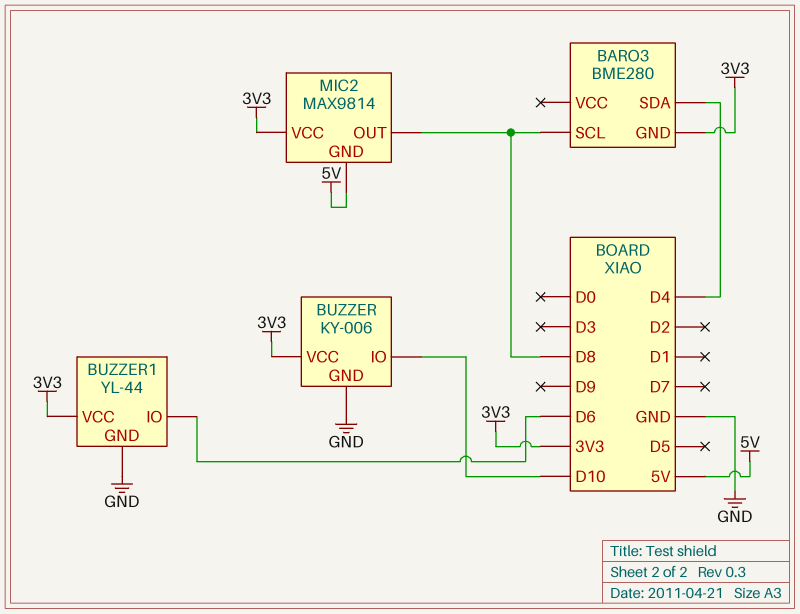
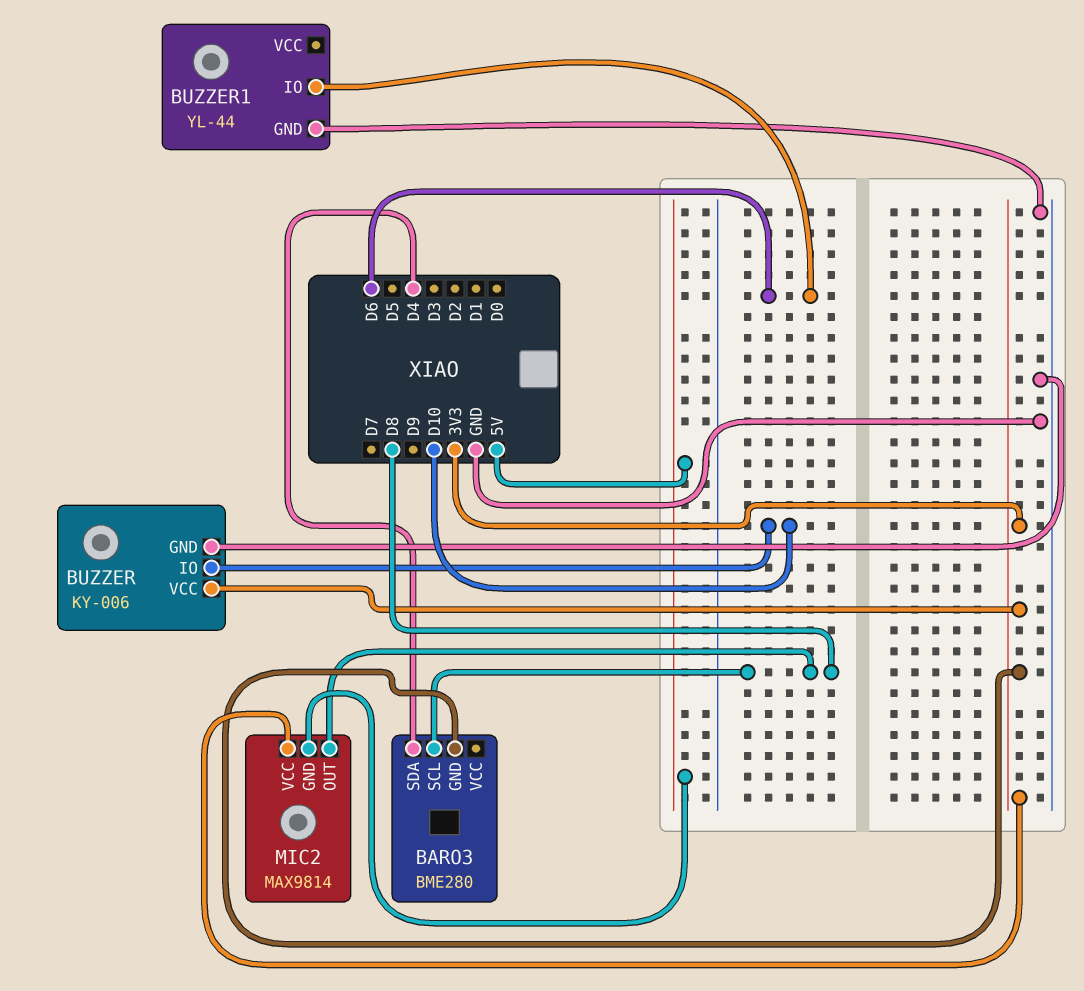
BUZZER1 pin VCC: 3V3 -> none

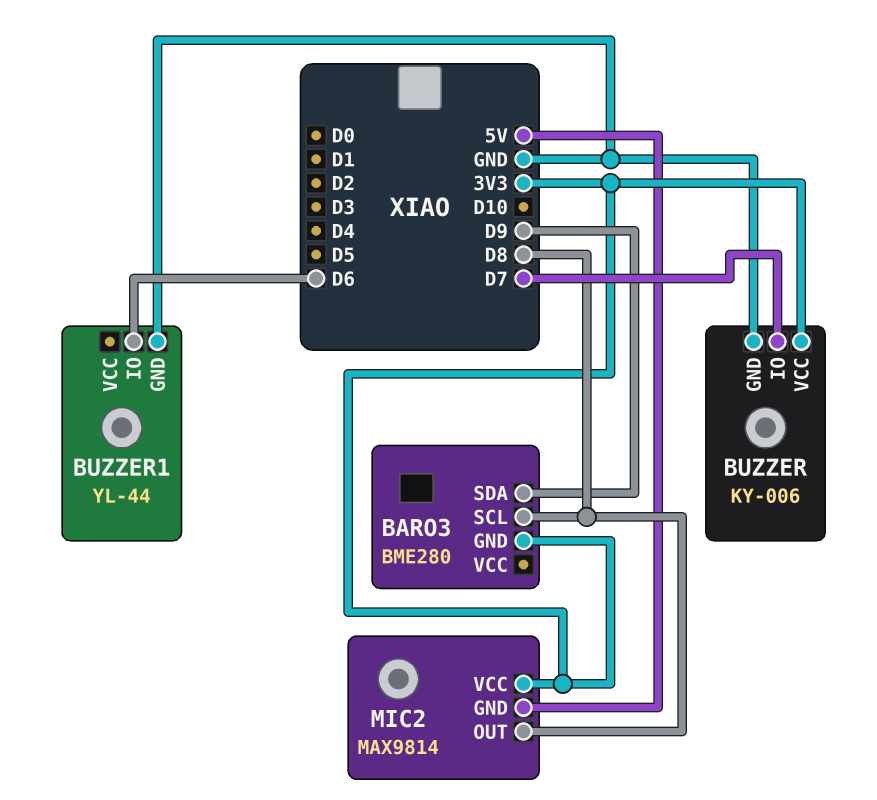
BARO3 pin SDA: D4 -> D9
BUZZER pin IO: D10 -> D7

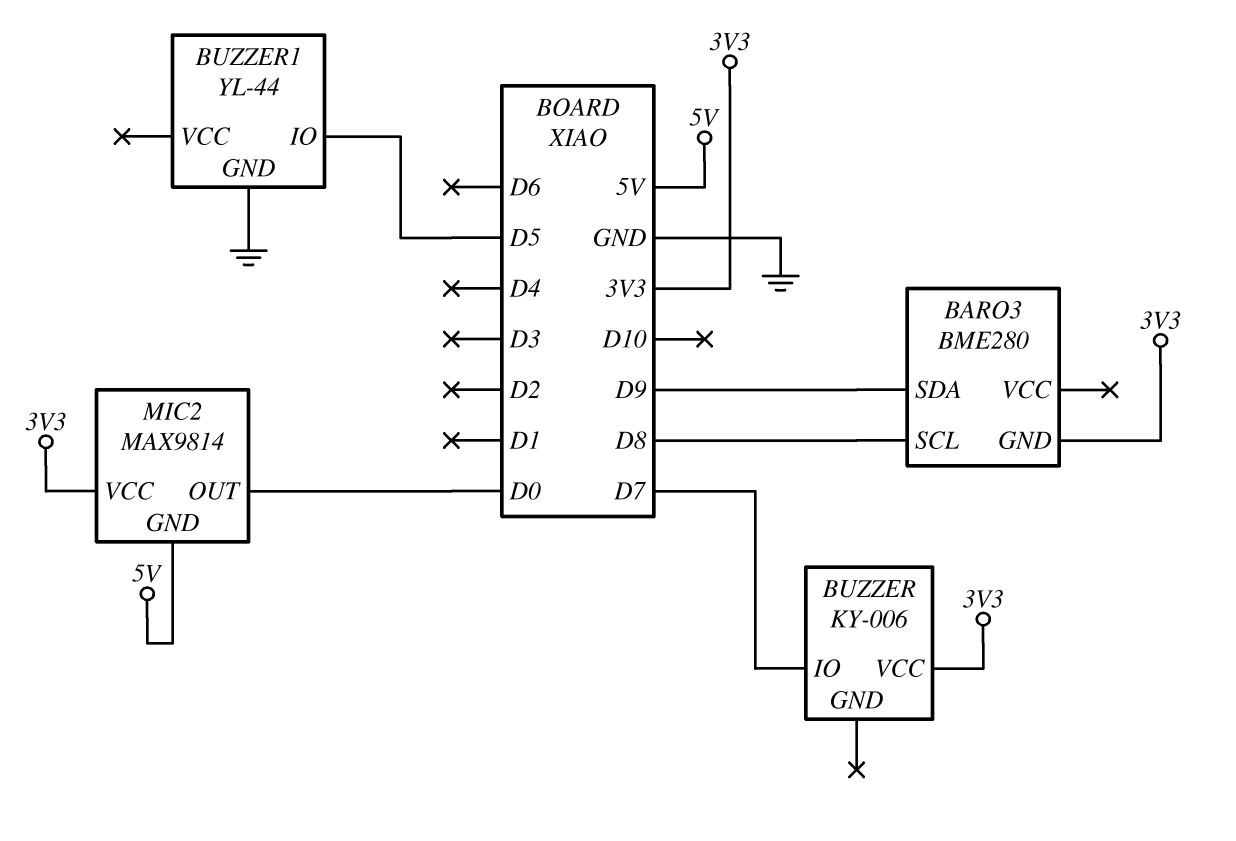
BUZZER pin GND: GND -> none
BUZZER1 pin IO: D6 -> D5
MIC2 pin OUT: D8 -> D0

